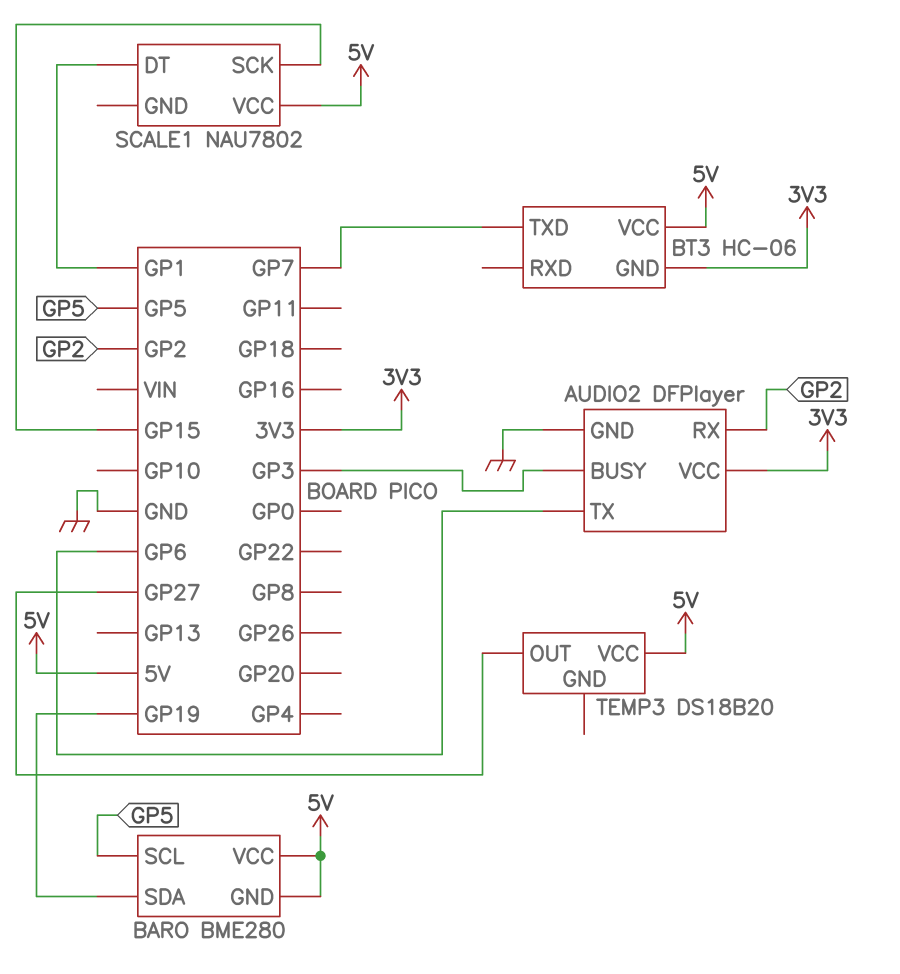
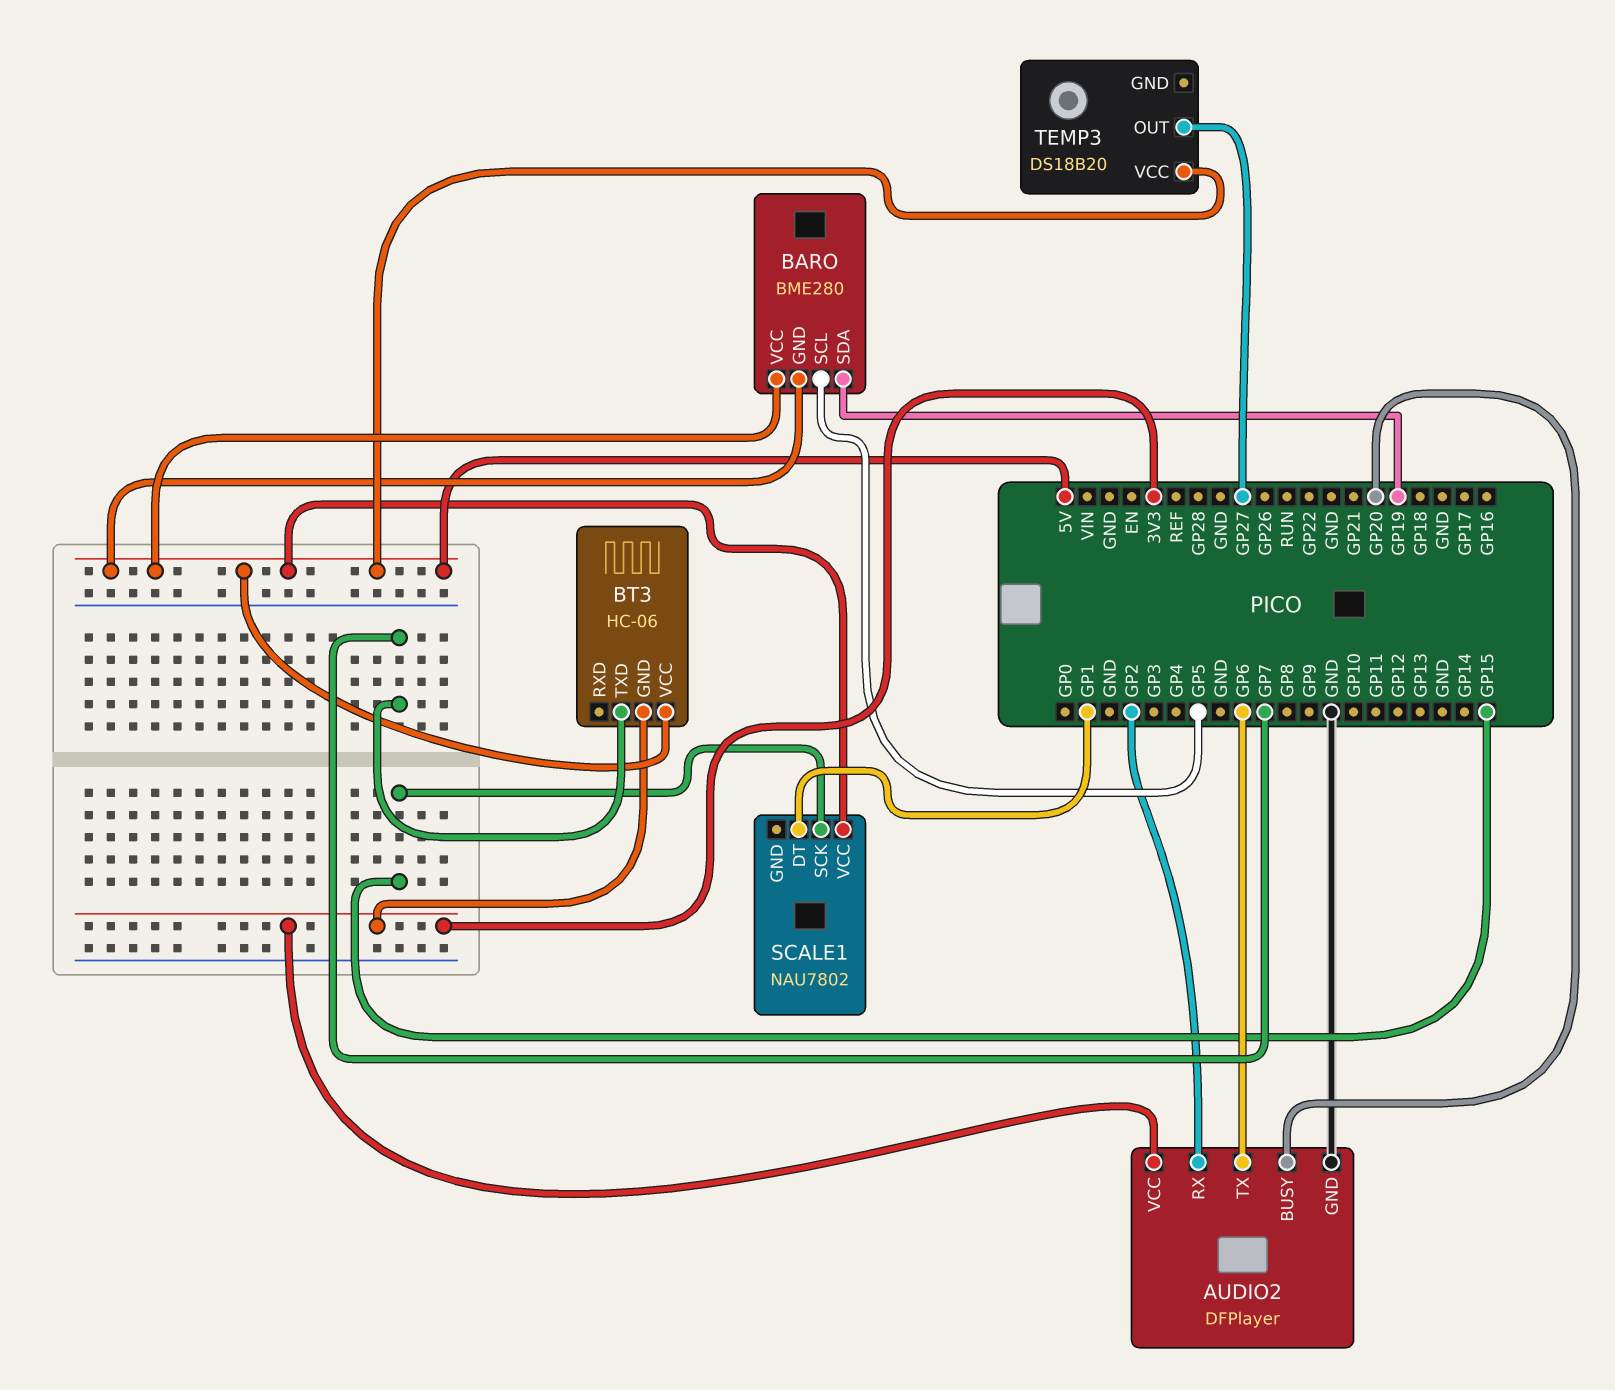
AUDIO2 pin BUSY: GP3 -> GP20

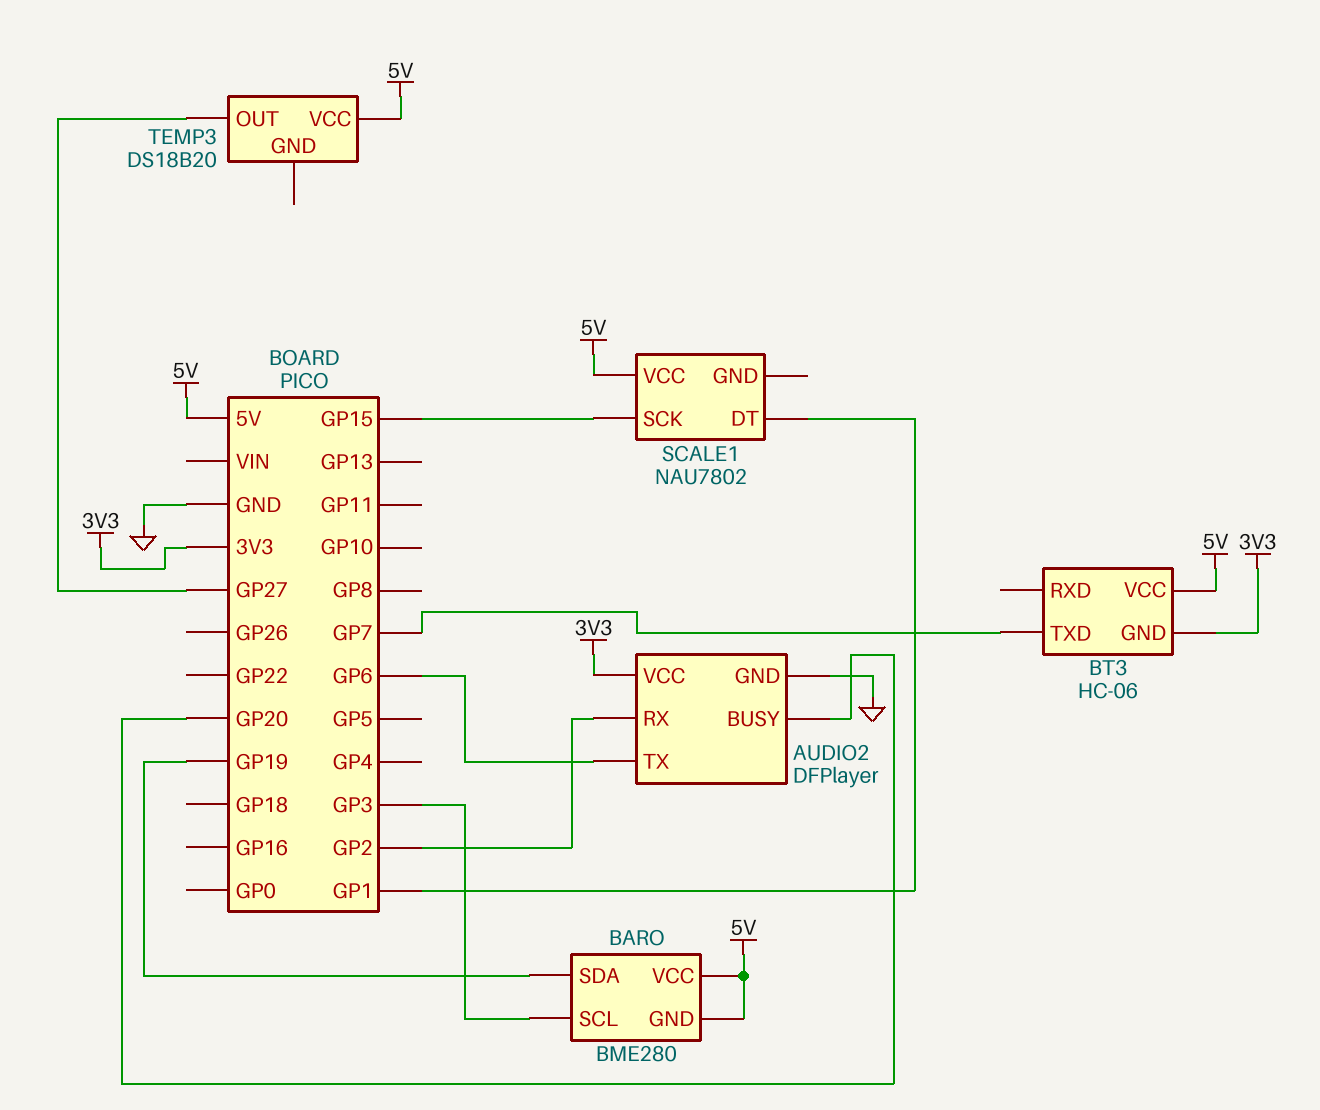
BARO pin SCL: GP5 -> GP3

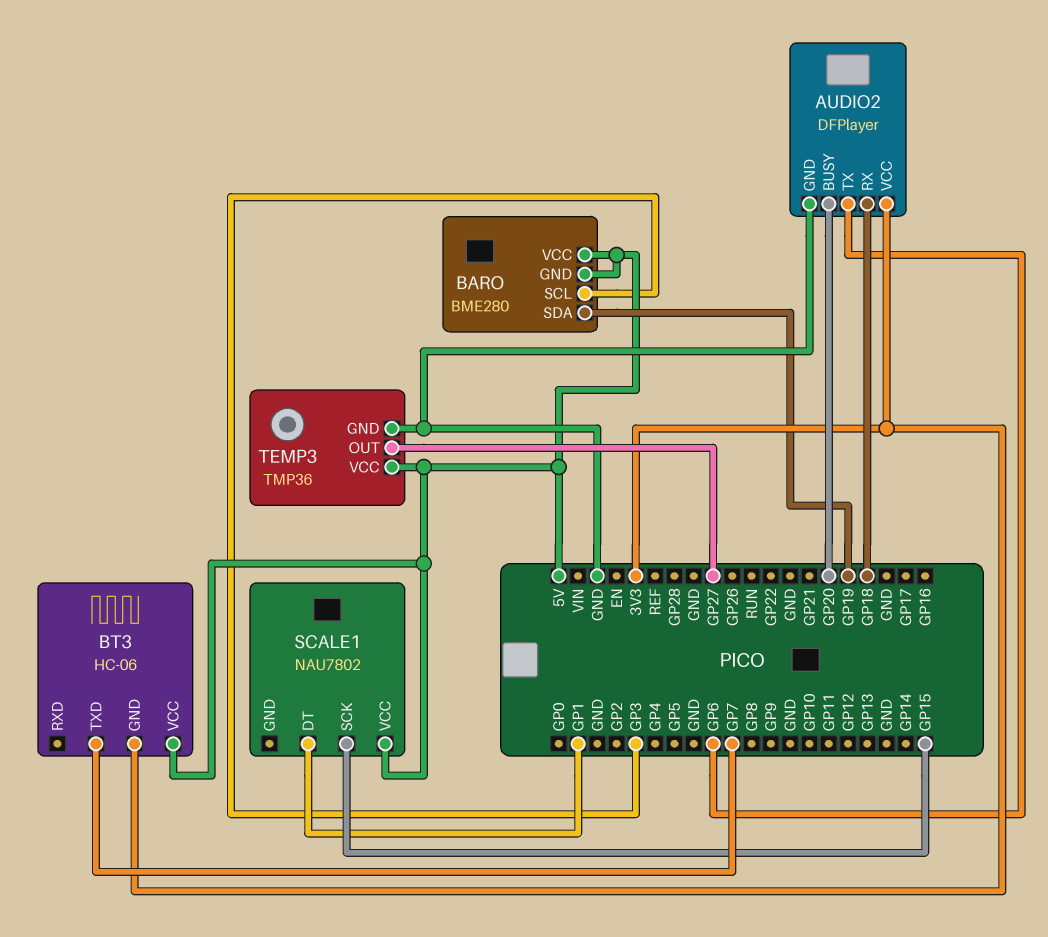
AUDIO2 pin RX: GP2 -> GP18
TEMP3: DS18B20 -> TMP36
TEMP3 pin GND: none -> GND

